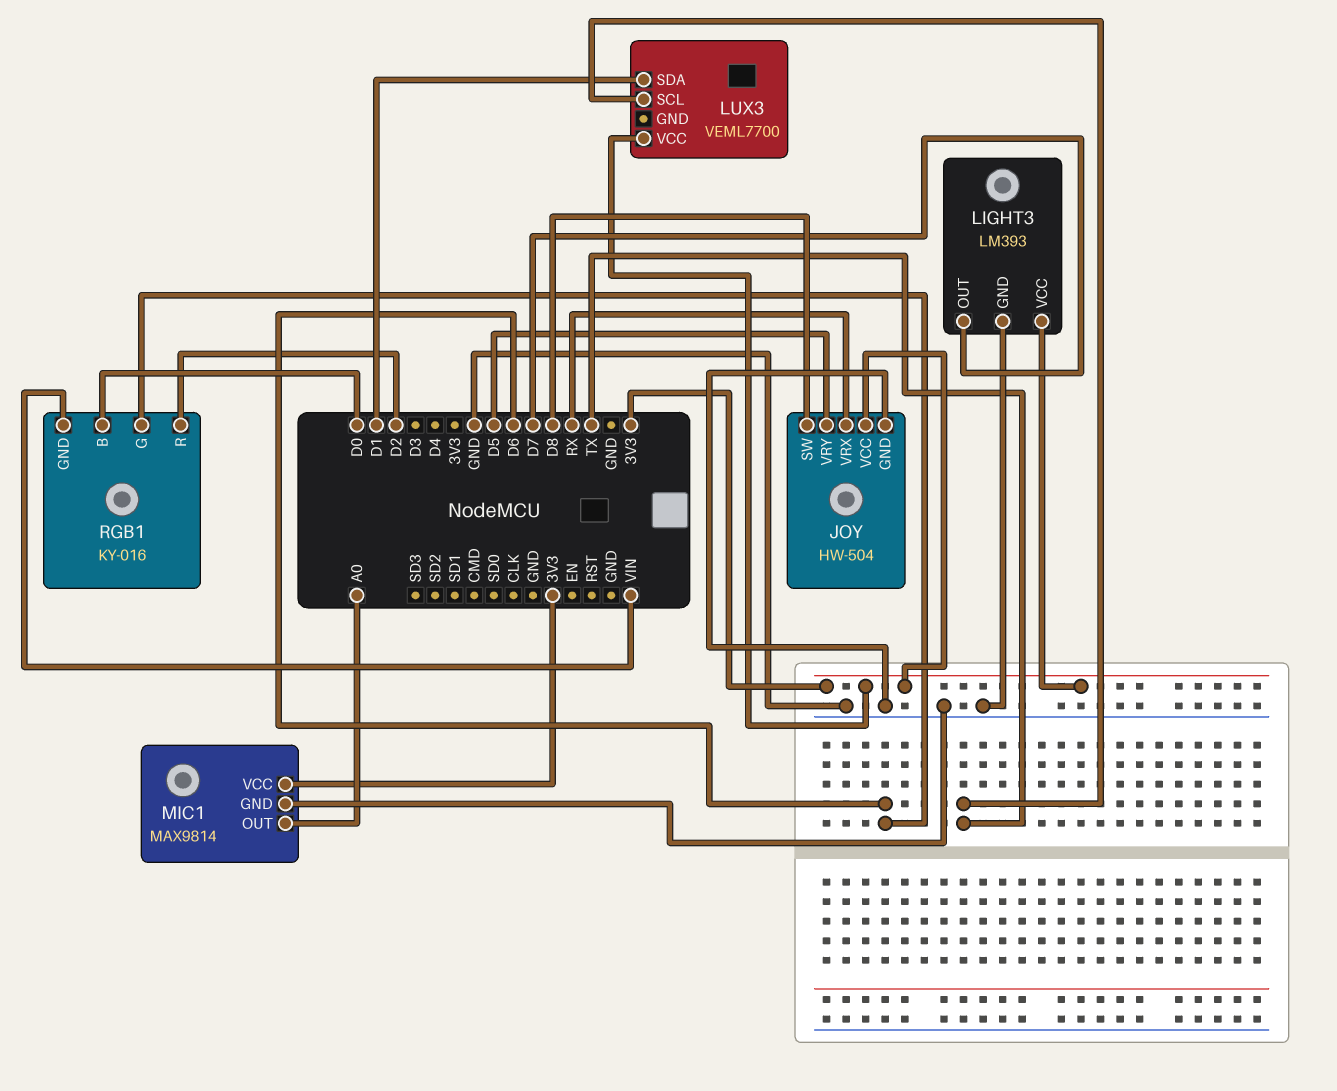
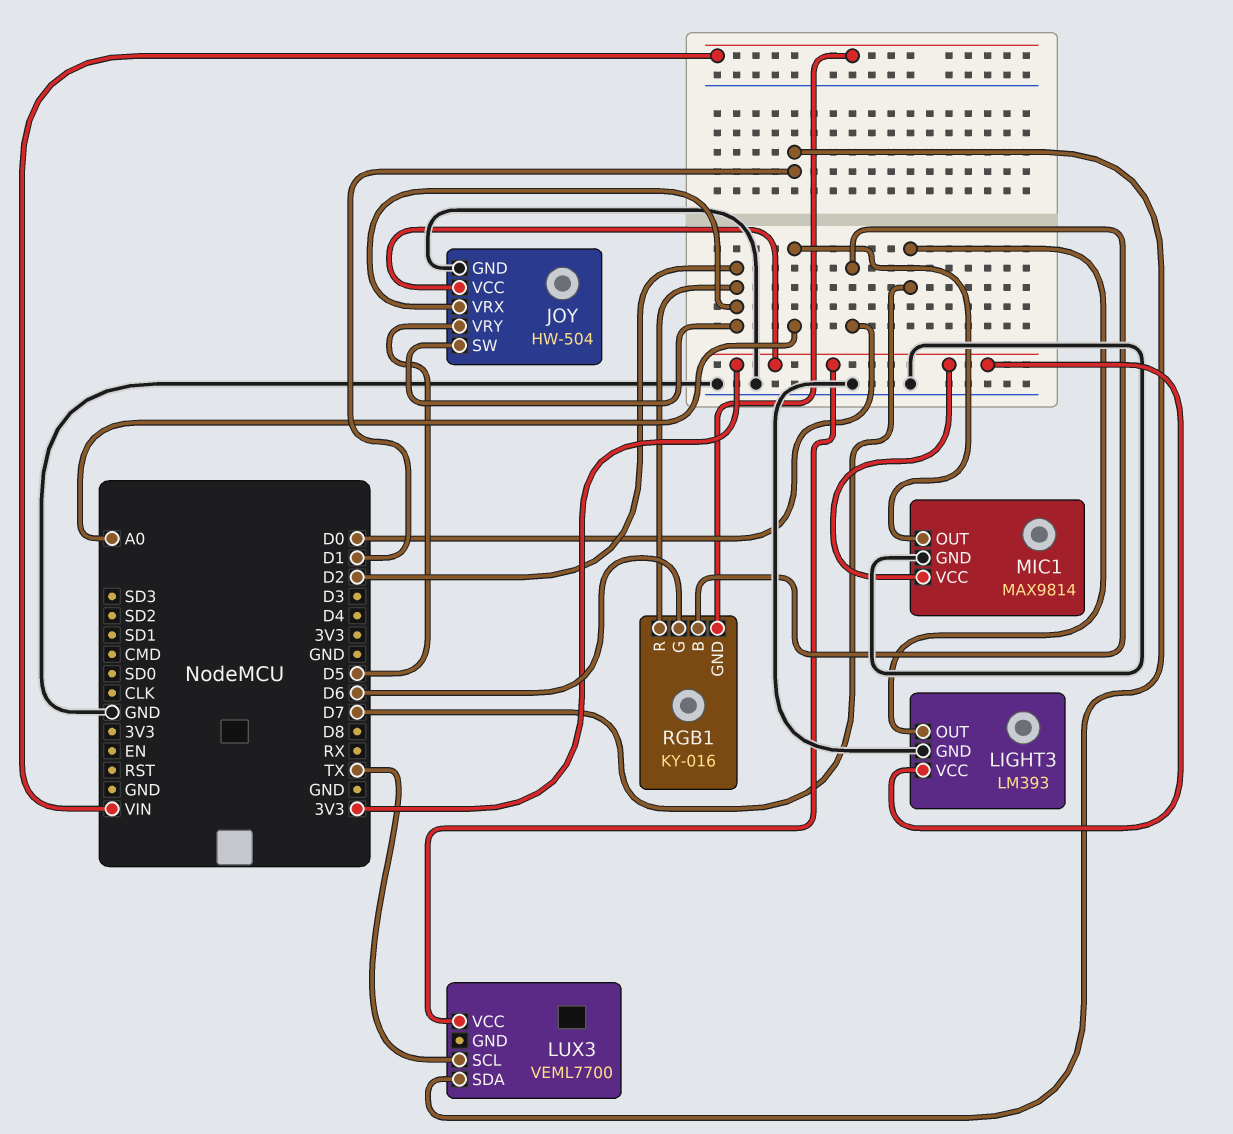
JOY pin SW: D8 -> D2
JOY pin VRX: RX -> D2

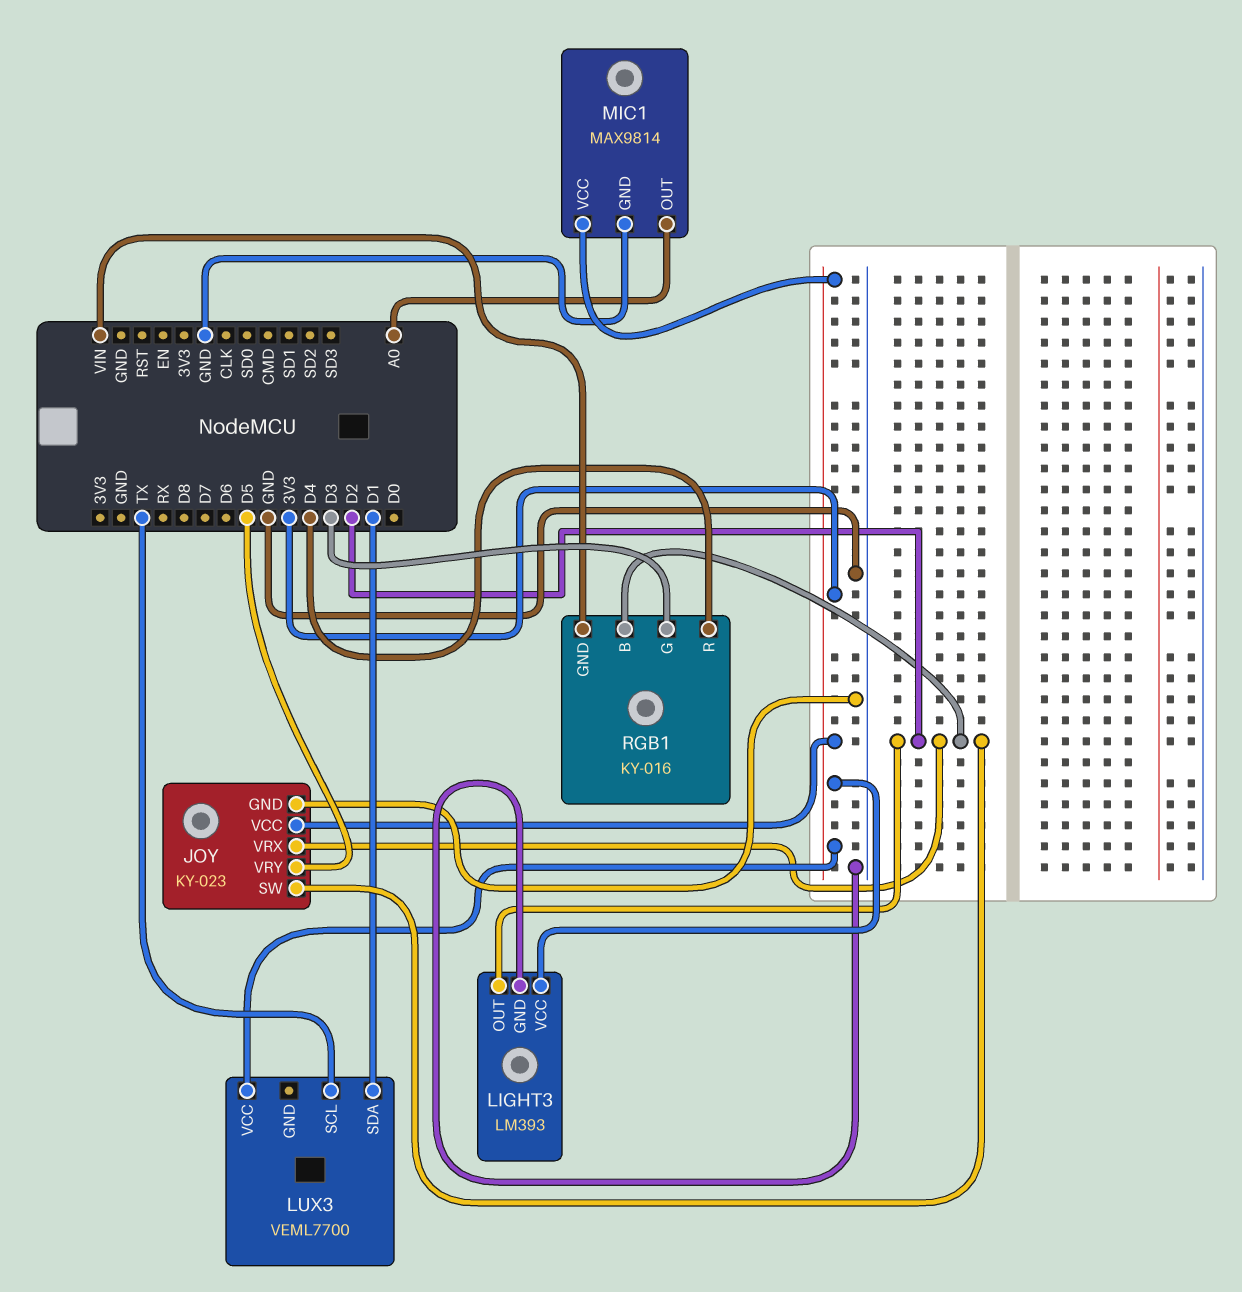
JOY: HW-504 -> KY-023
LIGHT3 pin OUT: D7 -> D2
RGB1 pin B: D0 -> D2
RGB1 pin G: D6 -> D3
RGB1 pin R: D2 -> D4

